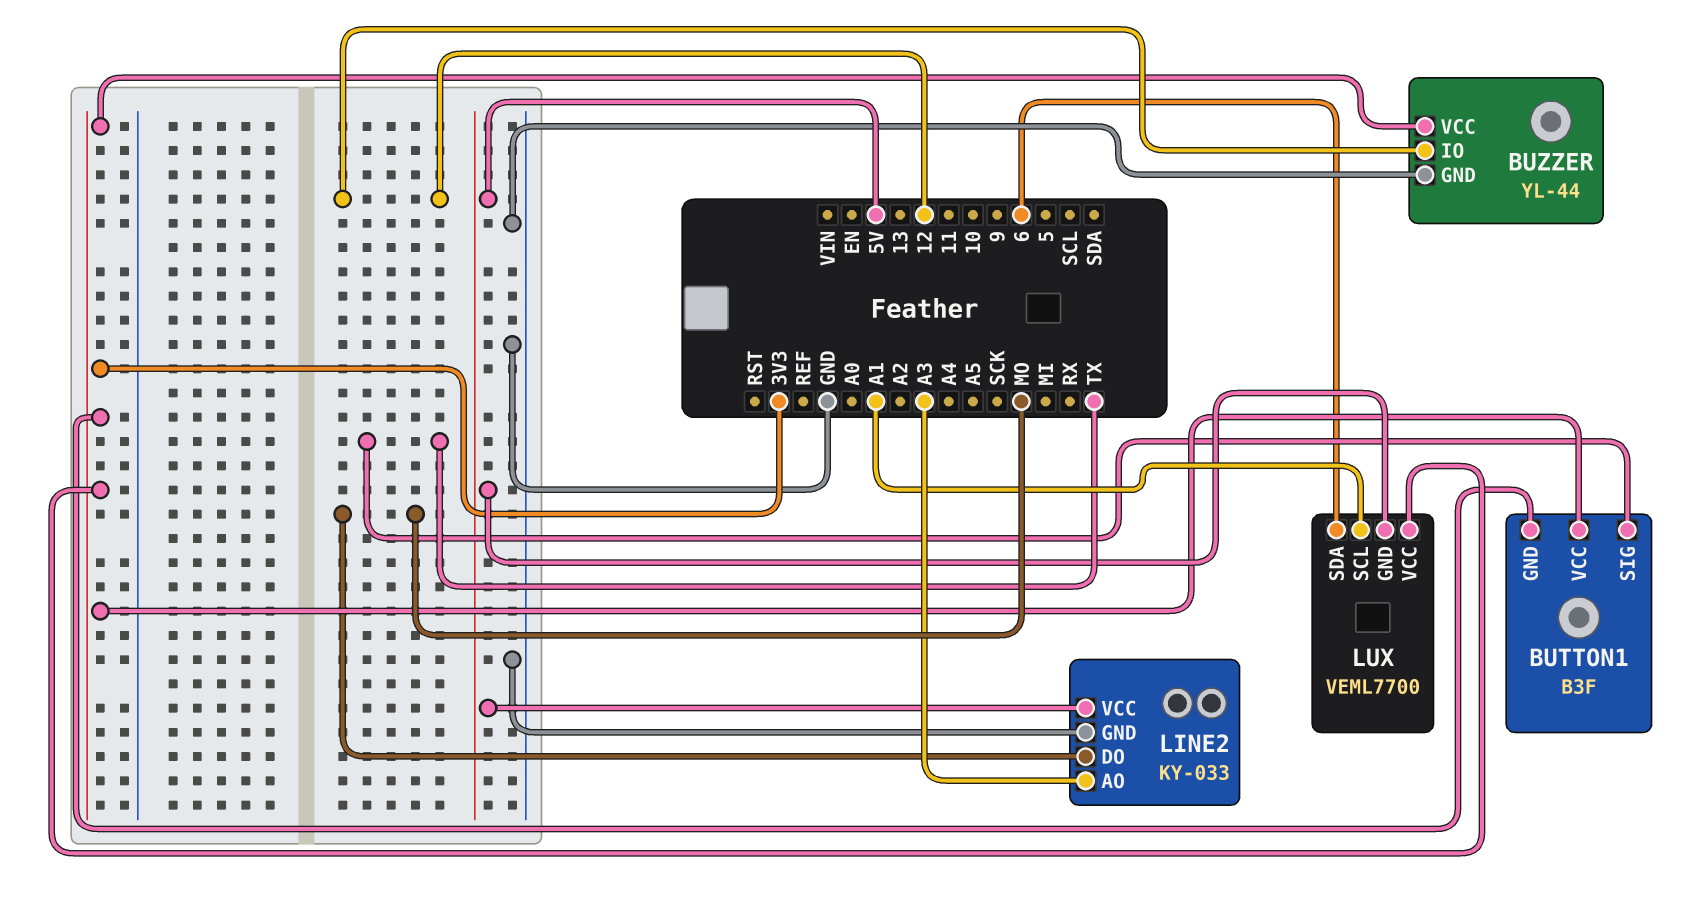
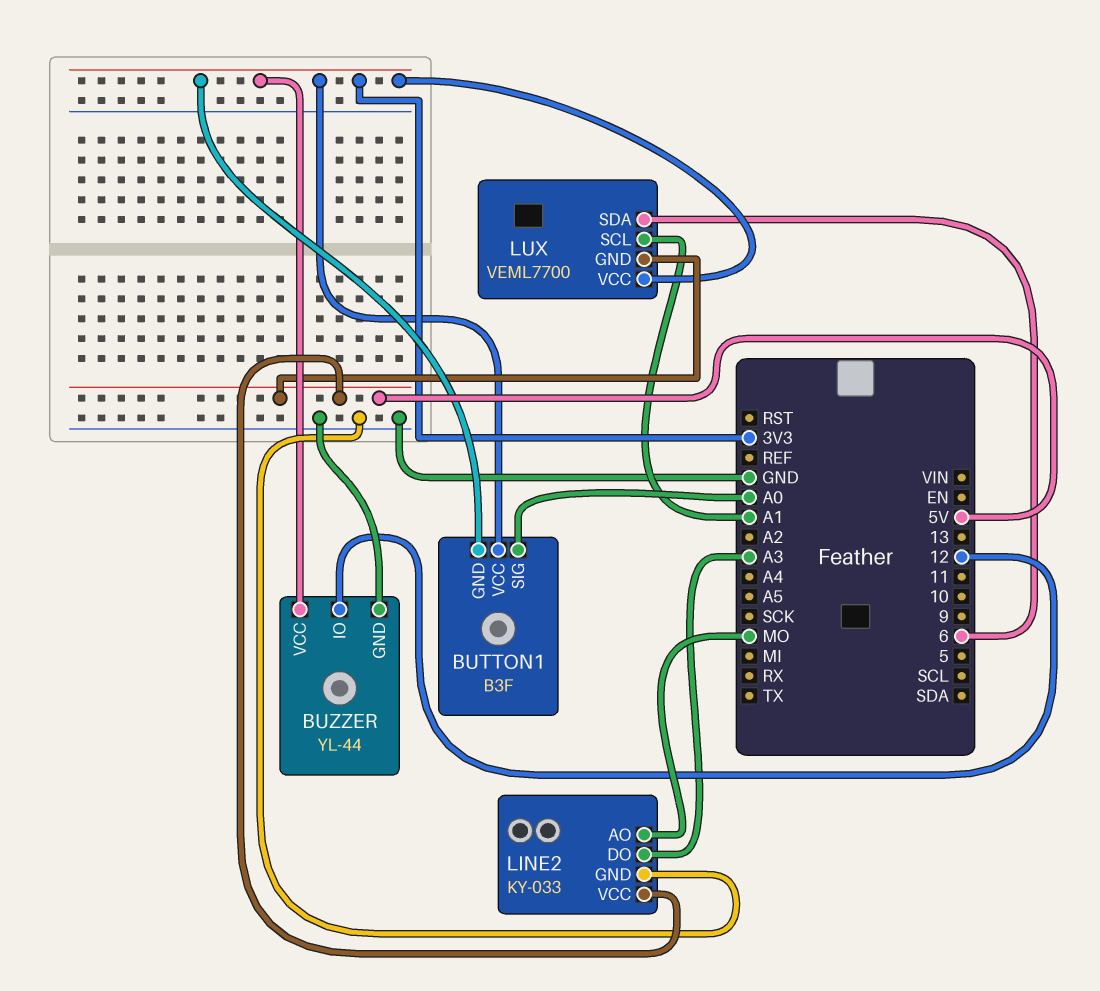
BUTTON1 pin SIG: TX -> A0
LINE2 pin AO: A3 -> MO
LINE2 pin DO: MO -> A3

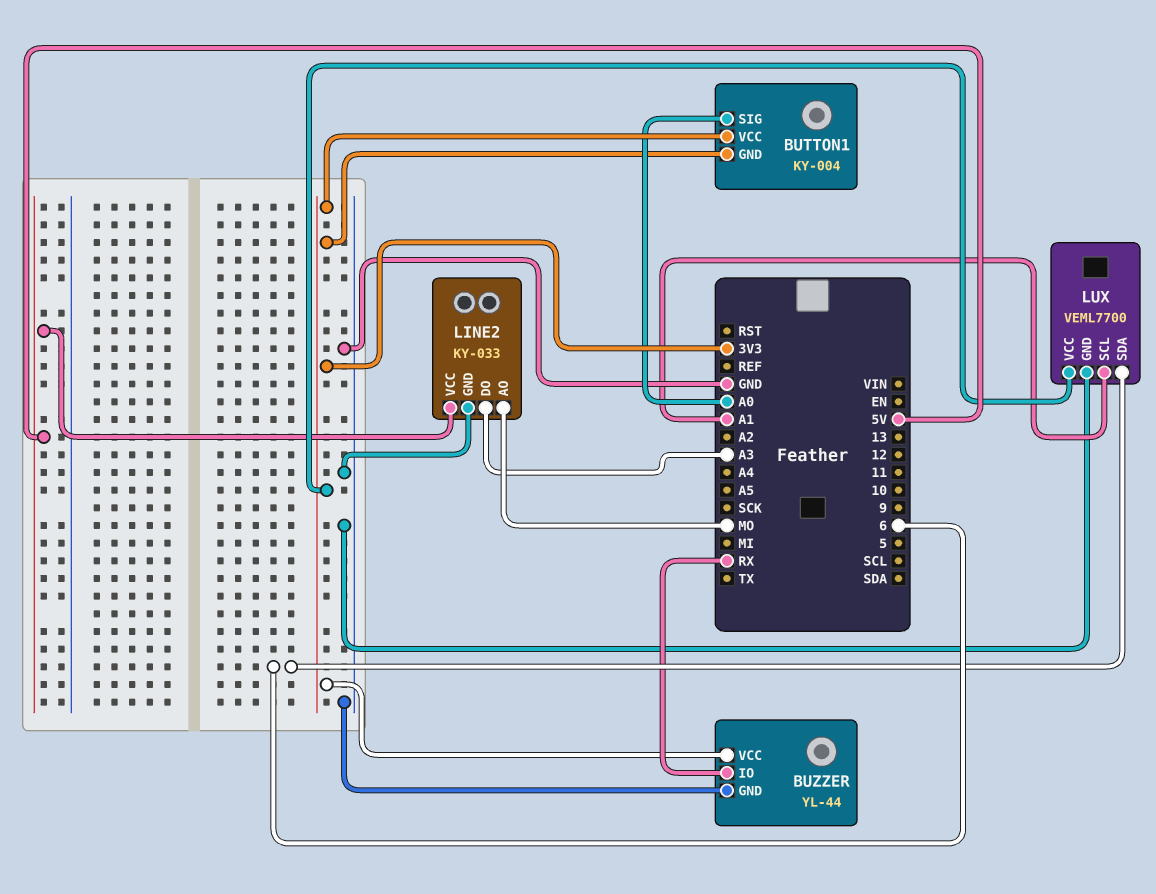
BUTTON1: B3F -> KY-004
BUZZER pin IO: 12 -> RX
LUX pin GND: 5V -> GND

